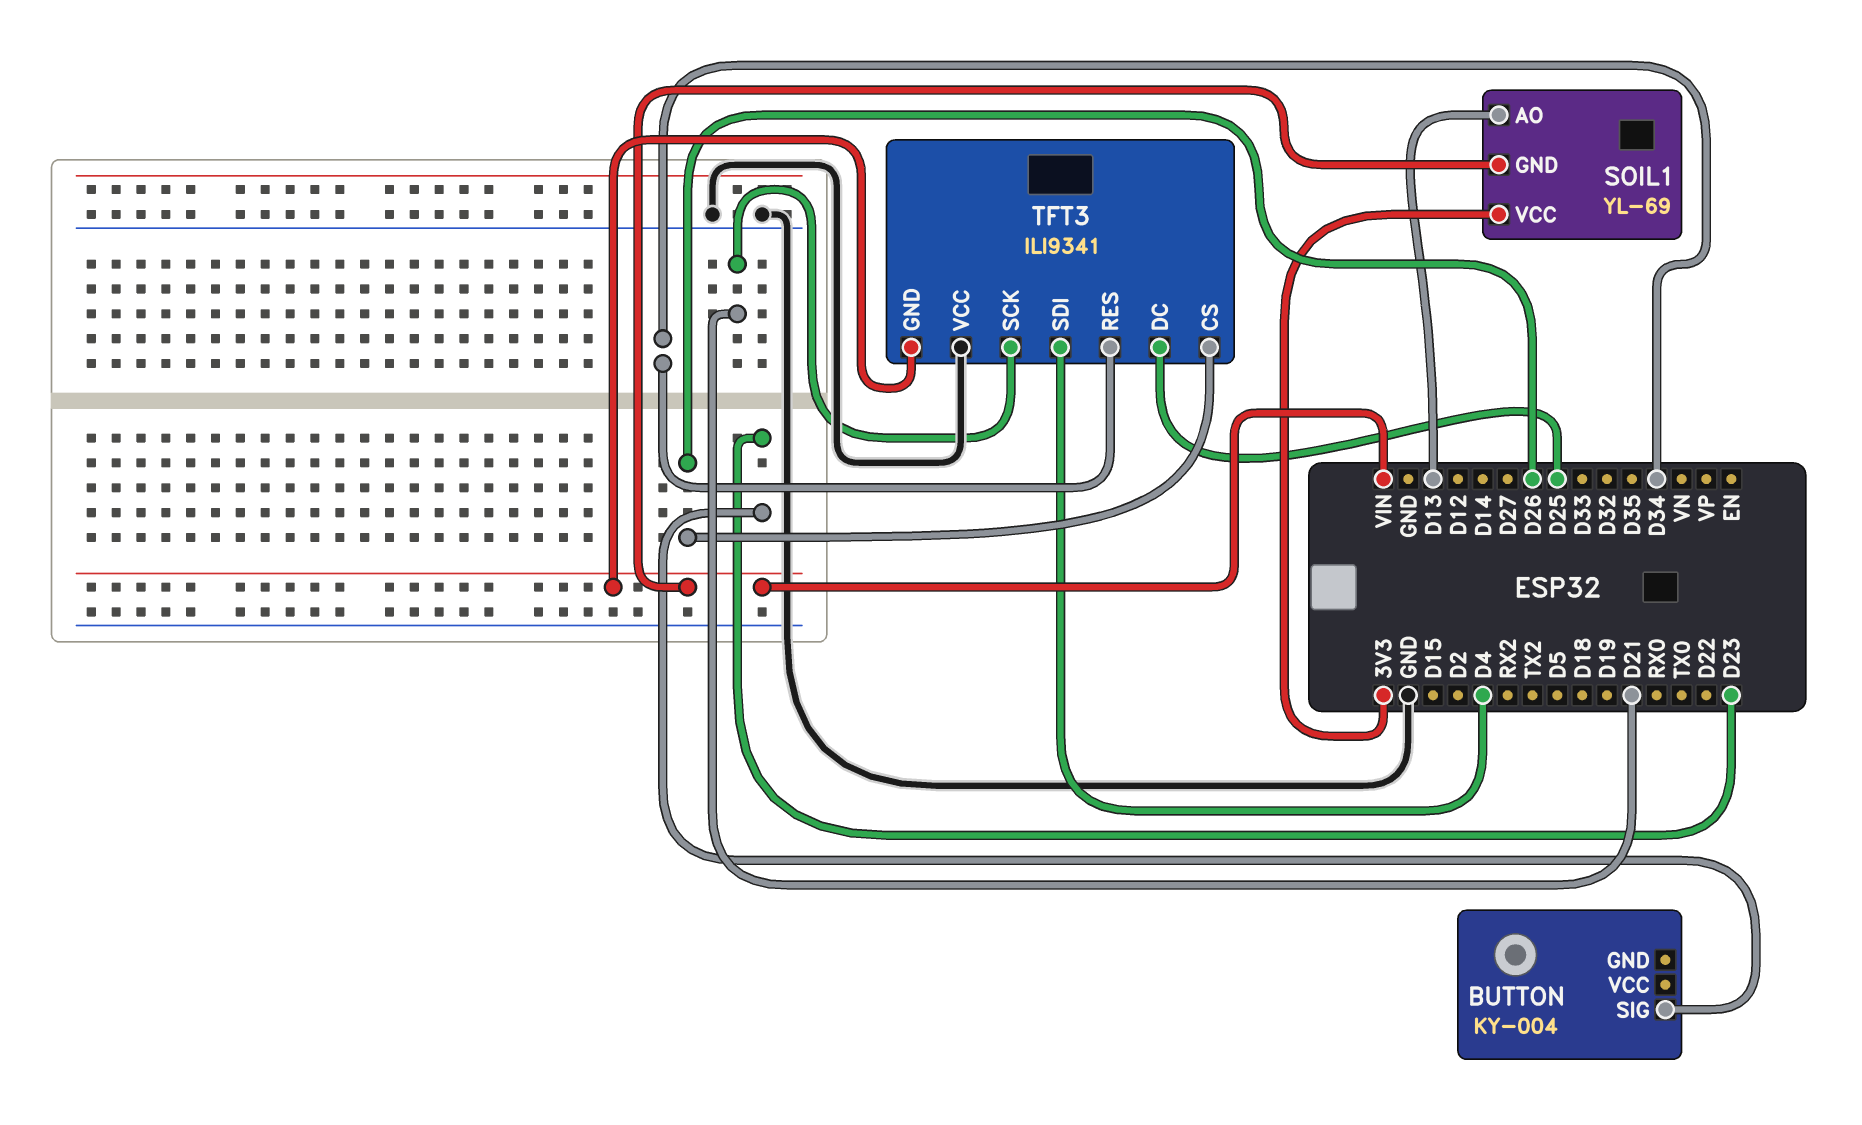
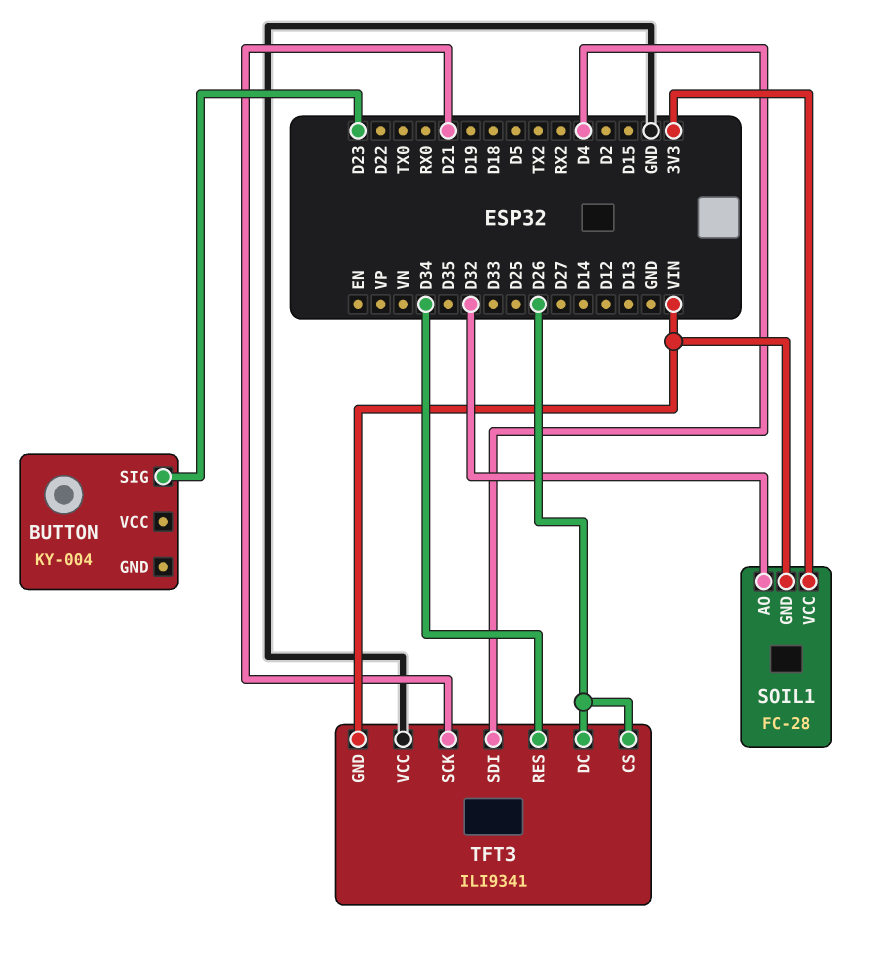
SOIL1: YL-69 -> FC-28
SOIL1 pin AO: D13 -> D32
TFT3 pin DC: D25 -> D26

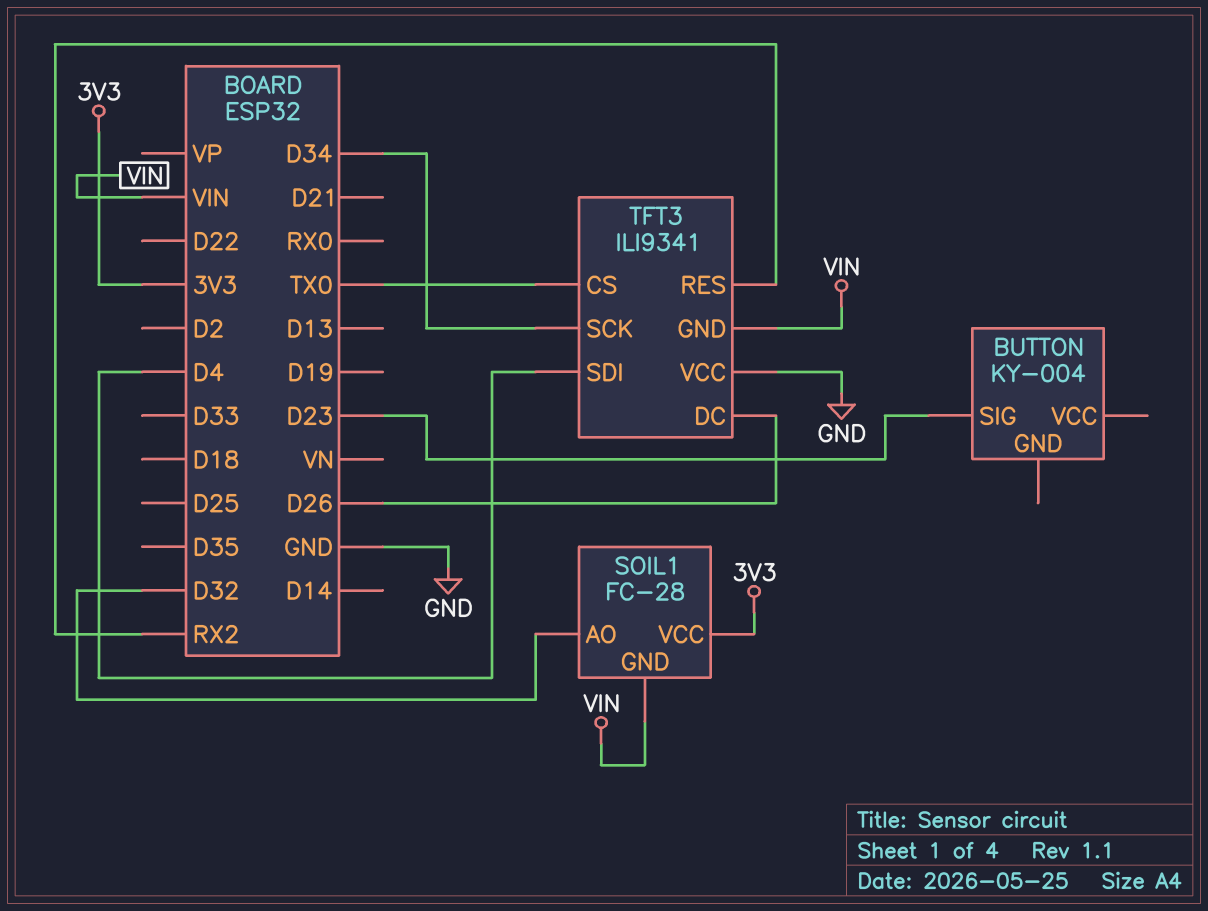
TFT3 pin CS: D26 -> TX0
TFT3 pin RES: D34 -> RX2
TFT3 pin SCK: D21 -> D34

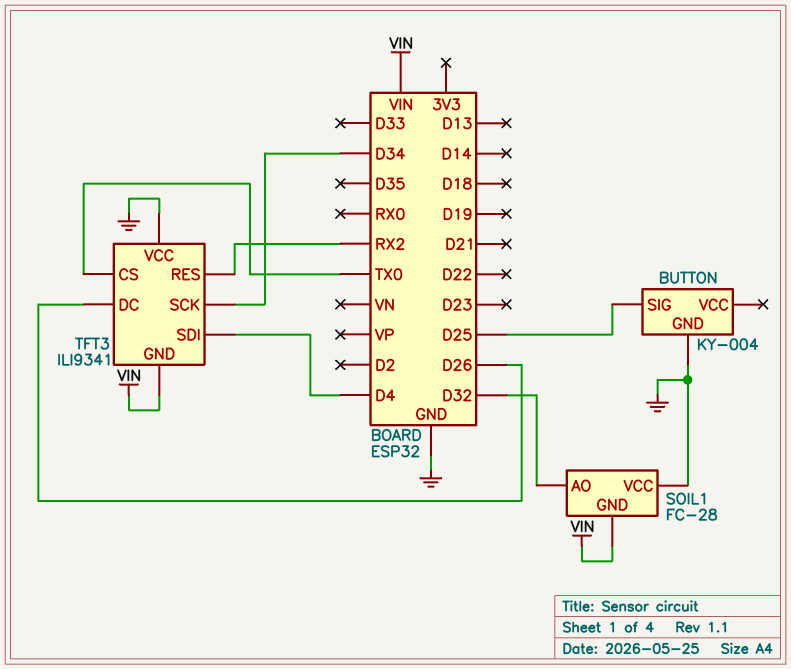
BUTTON pin GND: none -> GND
BUTTON pin SIG: D23 -> D25
SOIL1 pin VCC: 3V3 -> GND

